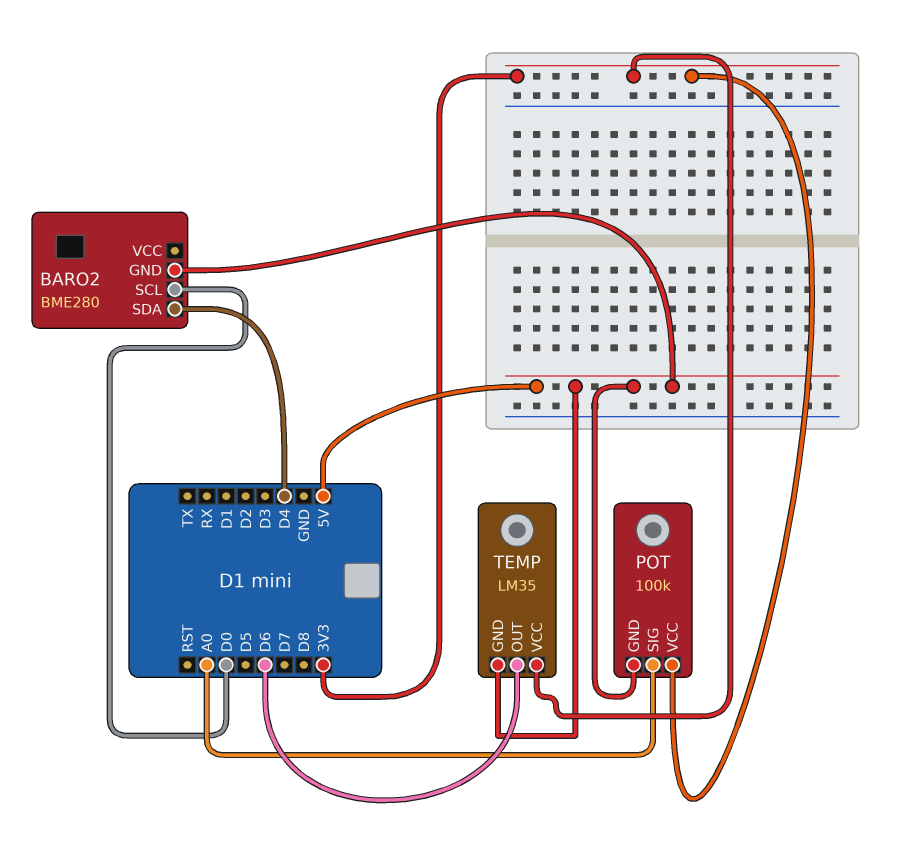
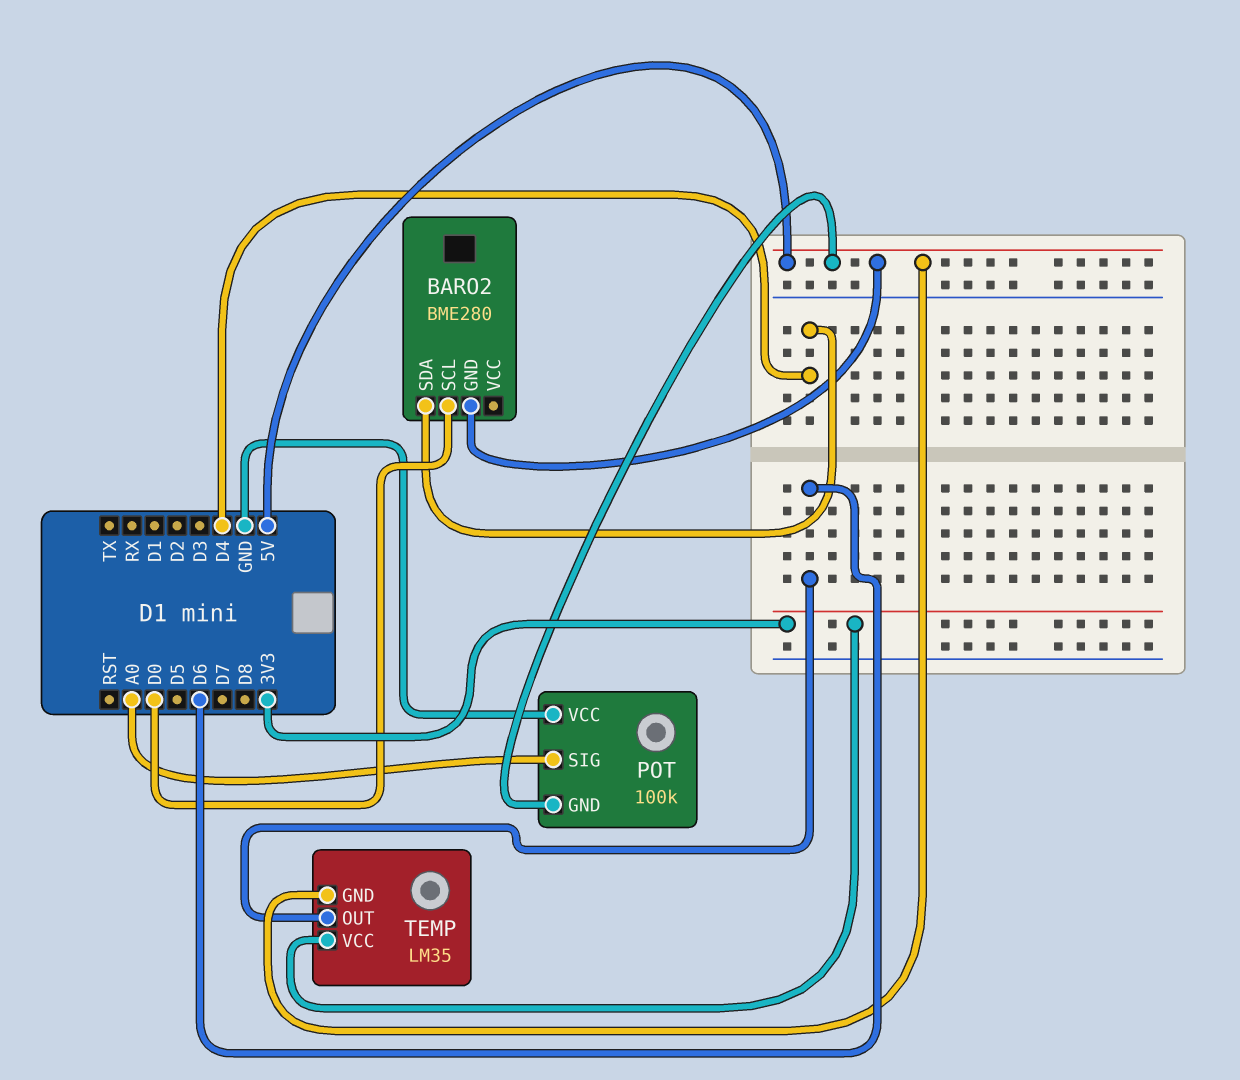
POT pin VCC: 3V3 -> GND

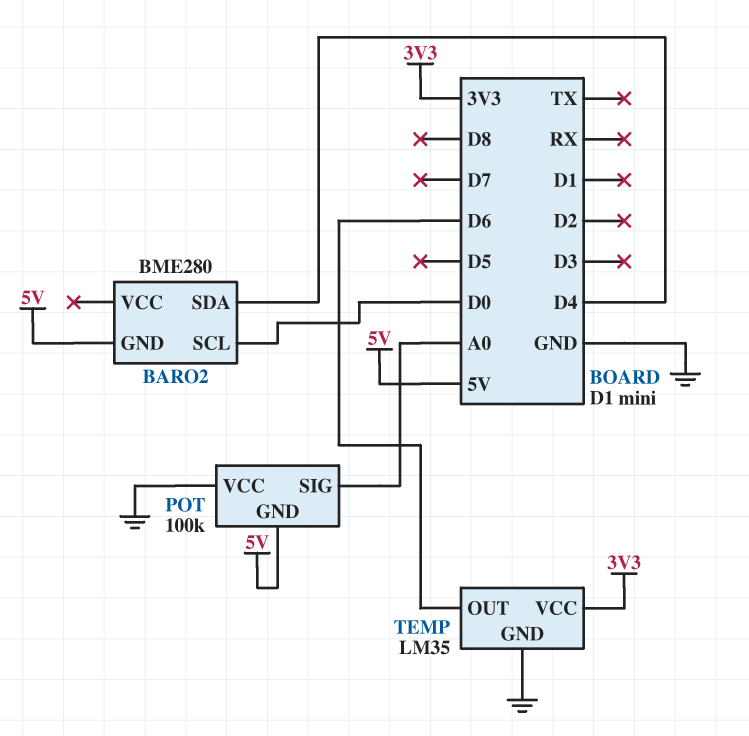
TEMP pin GND: 5V -> GND

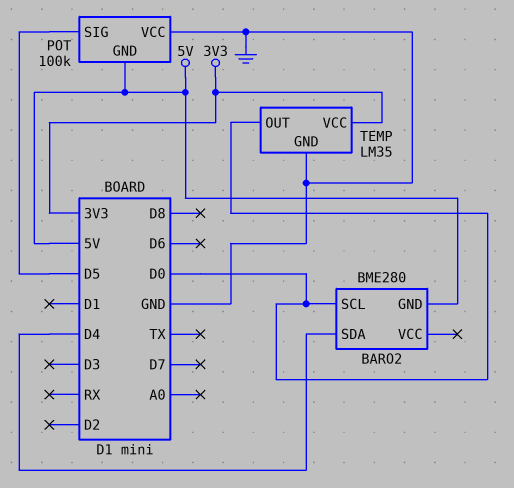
POT pin SIG: A0 -> D5
TEMP pin OUT: D6 -> D0

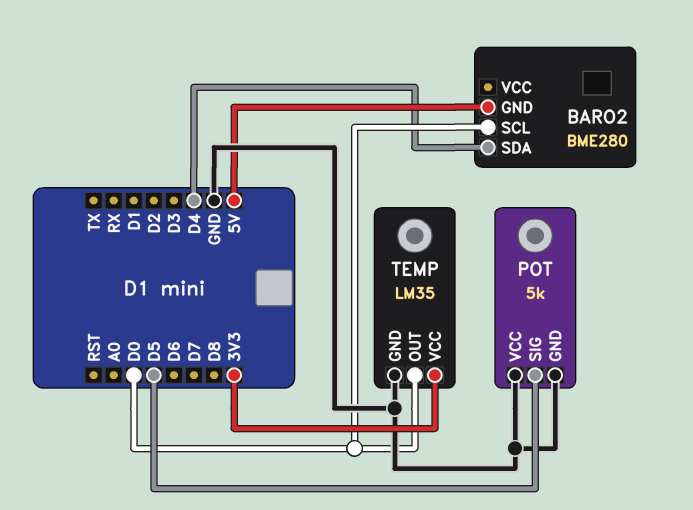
POT: 100k -> 5k
POT pin GND: 5V -> GND

